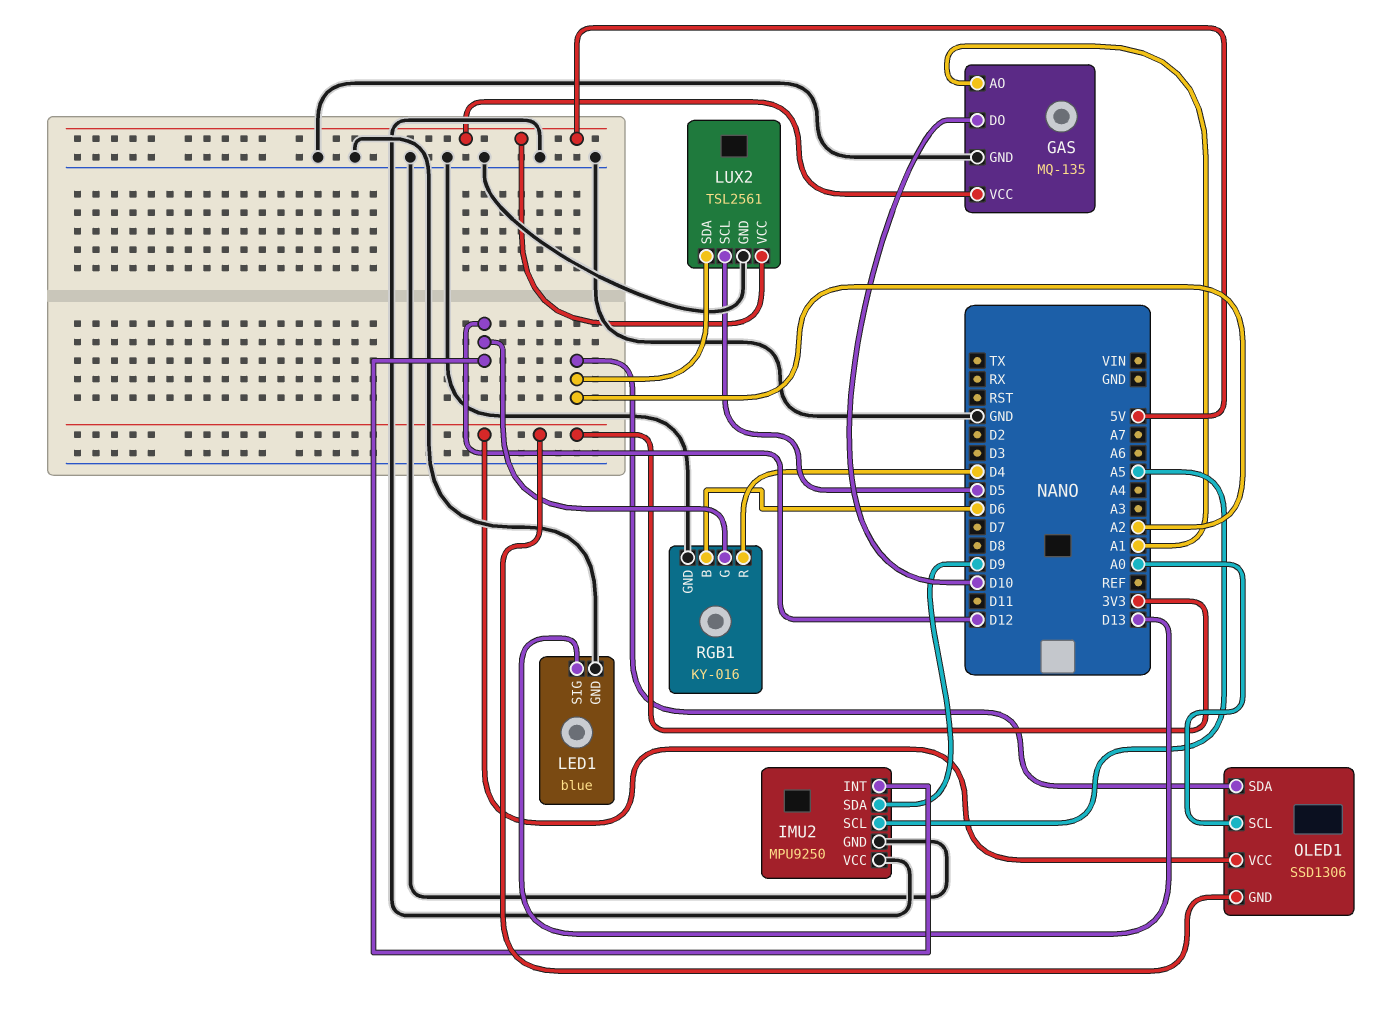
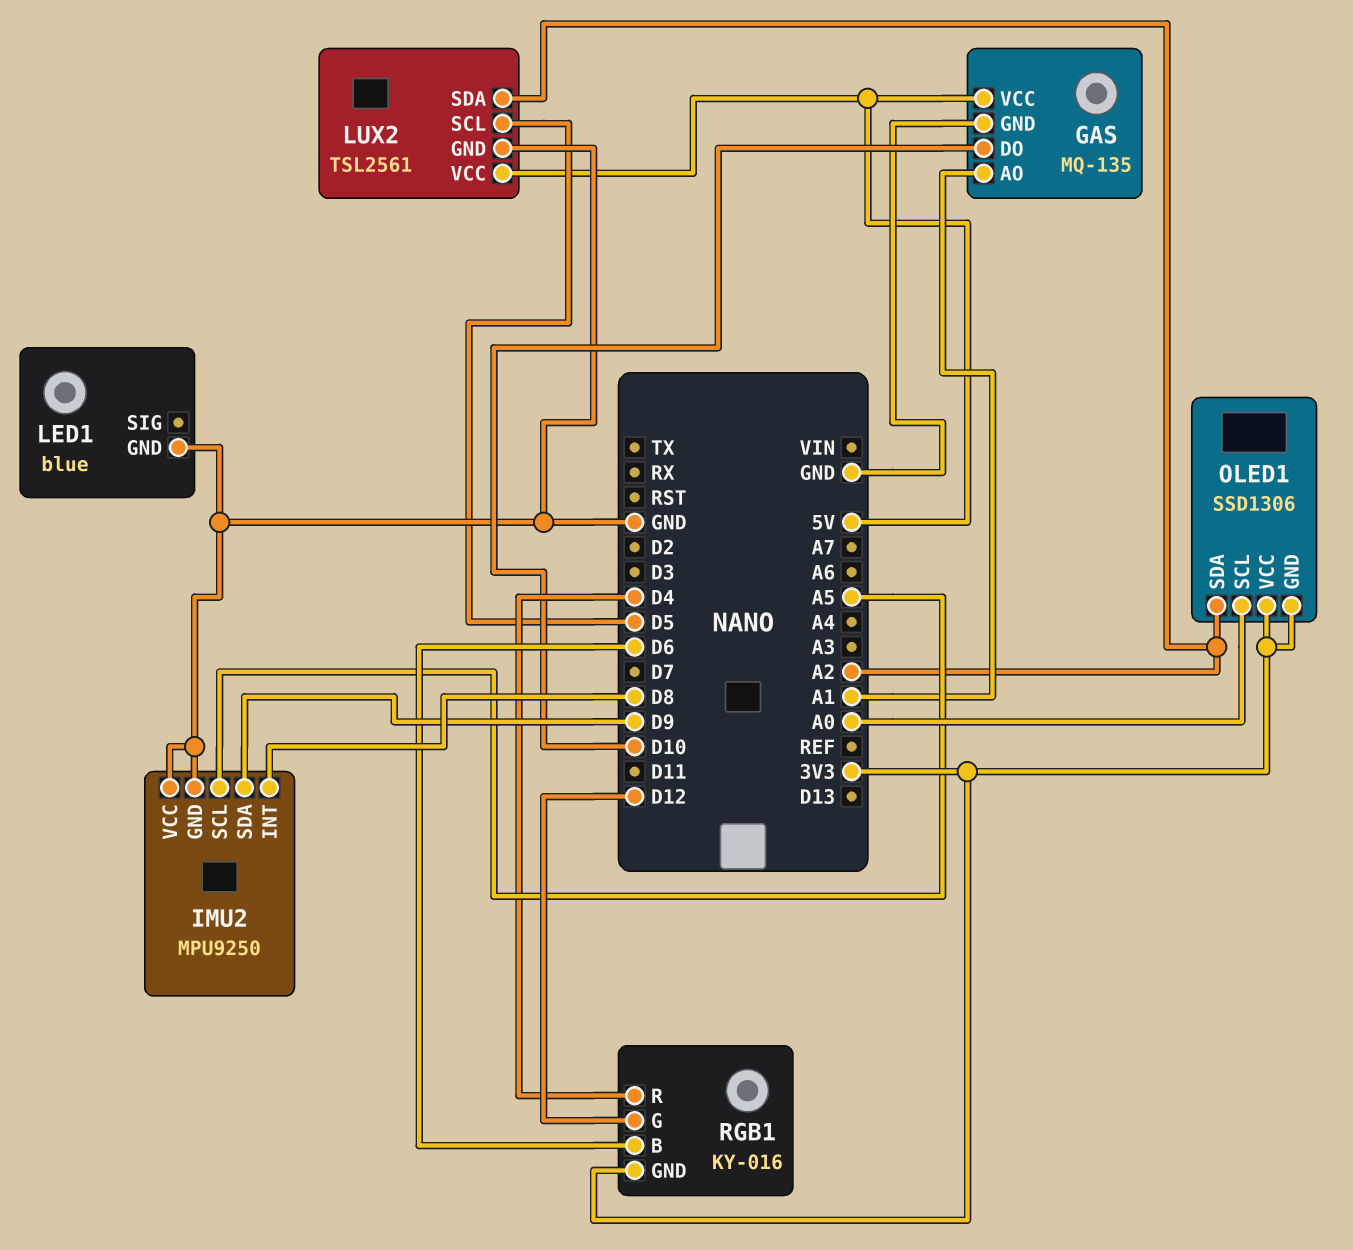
IMU2 pin INT: D12 -> D8
LED1 pin SIG: D13 -> none
RGB1 pin GND: GND -> 3V3

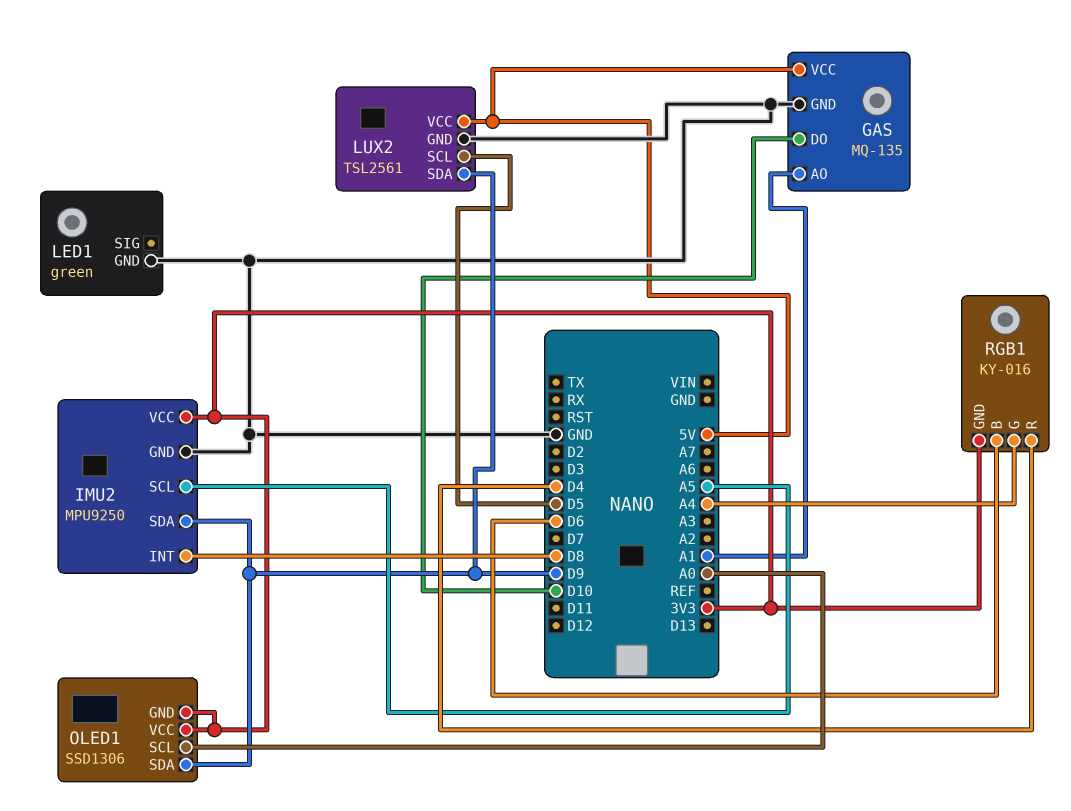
IMU2 pin VCC: GND -> 3V3
LED1: blue -> green
LUX2 pin SDA: A2 -> D9
OLED1 pin SDA: A2 -> D9
RGB1 pin G: D12 -> A4

